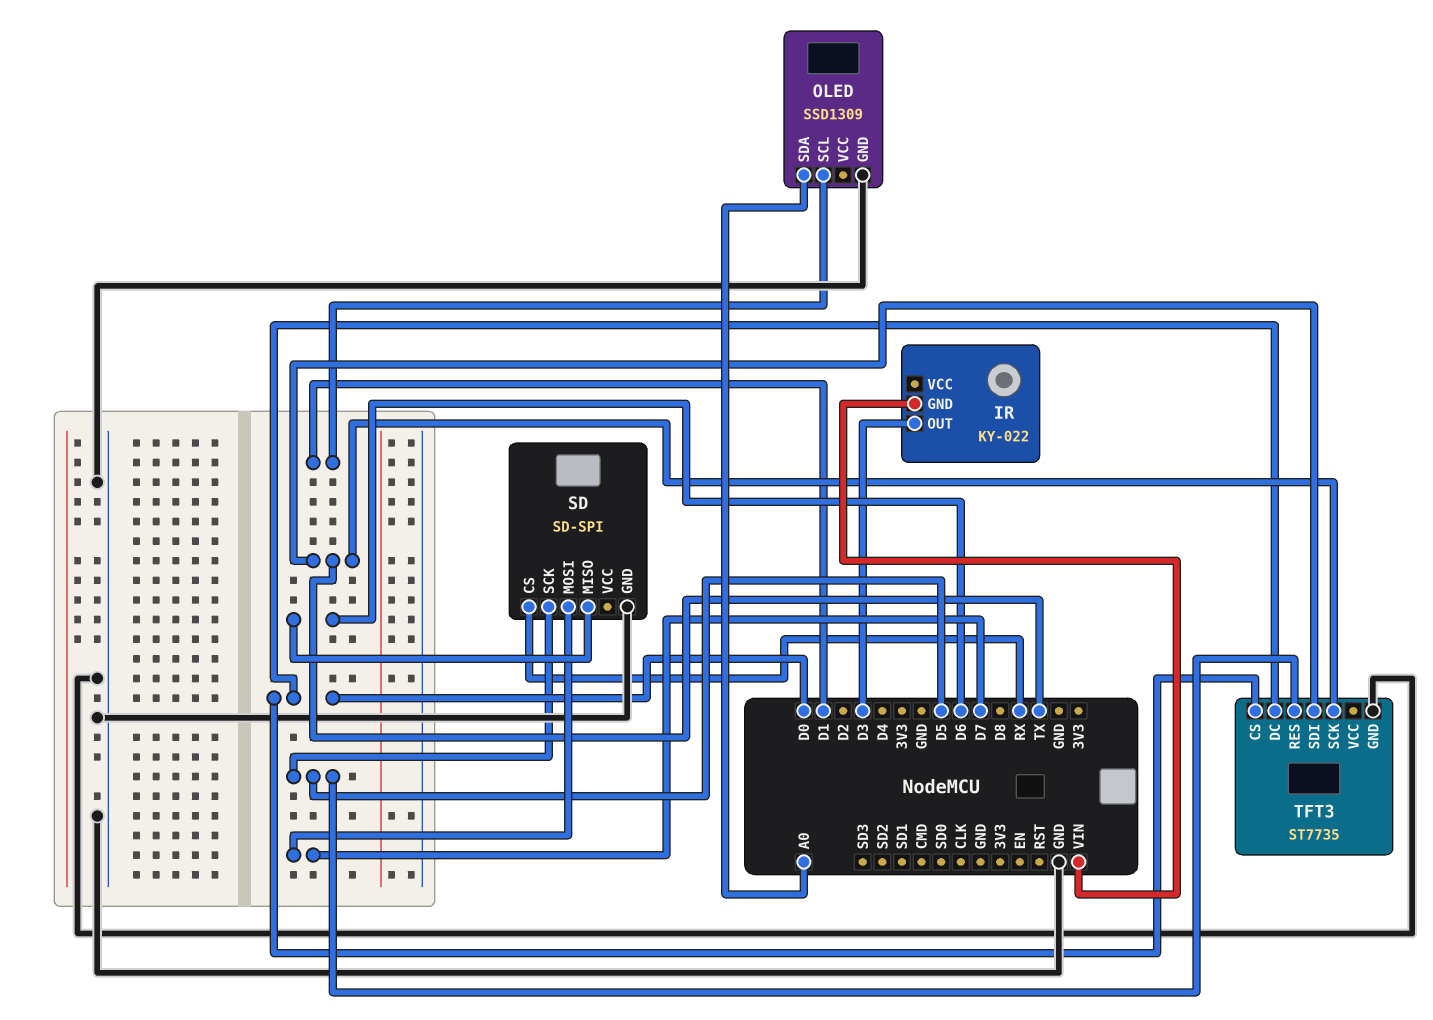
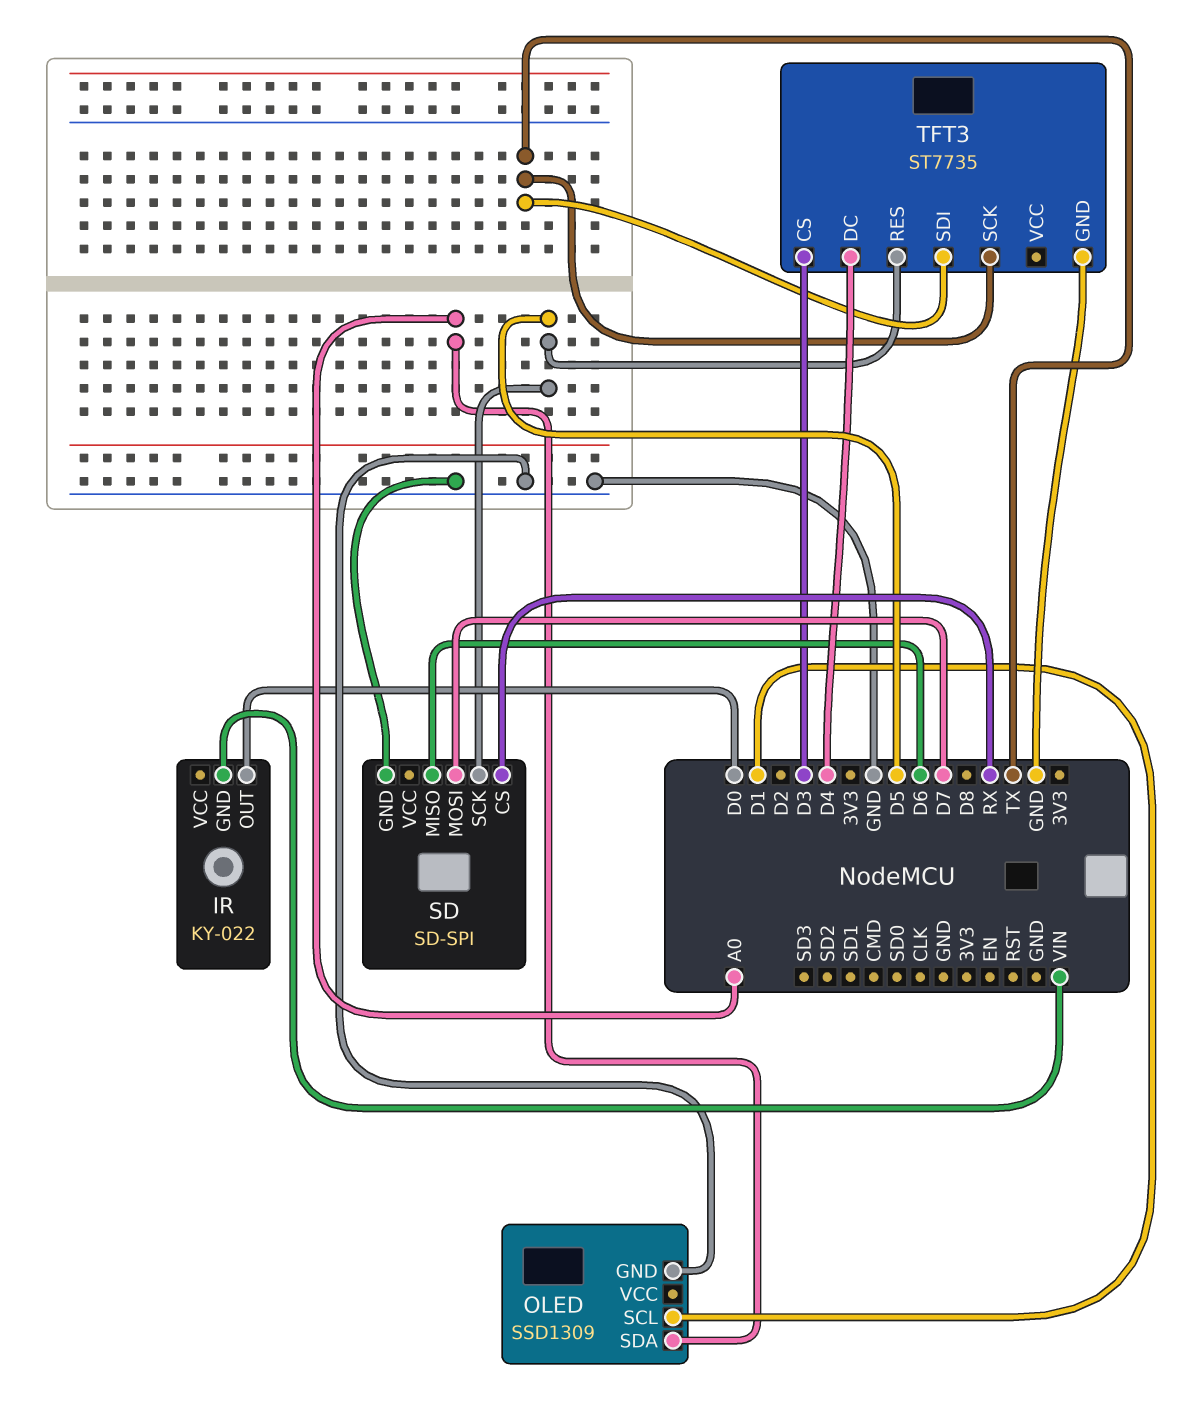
IR pin OUT: D3 -> D0
TFT3 pin CS: D0 -> D3
TFT3 pin DC: D0 -> D4

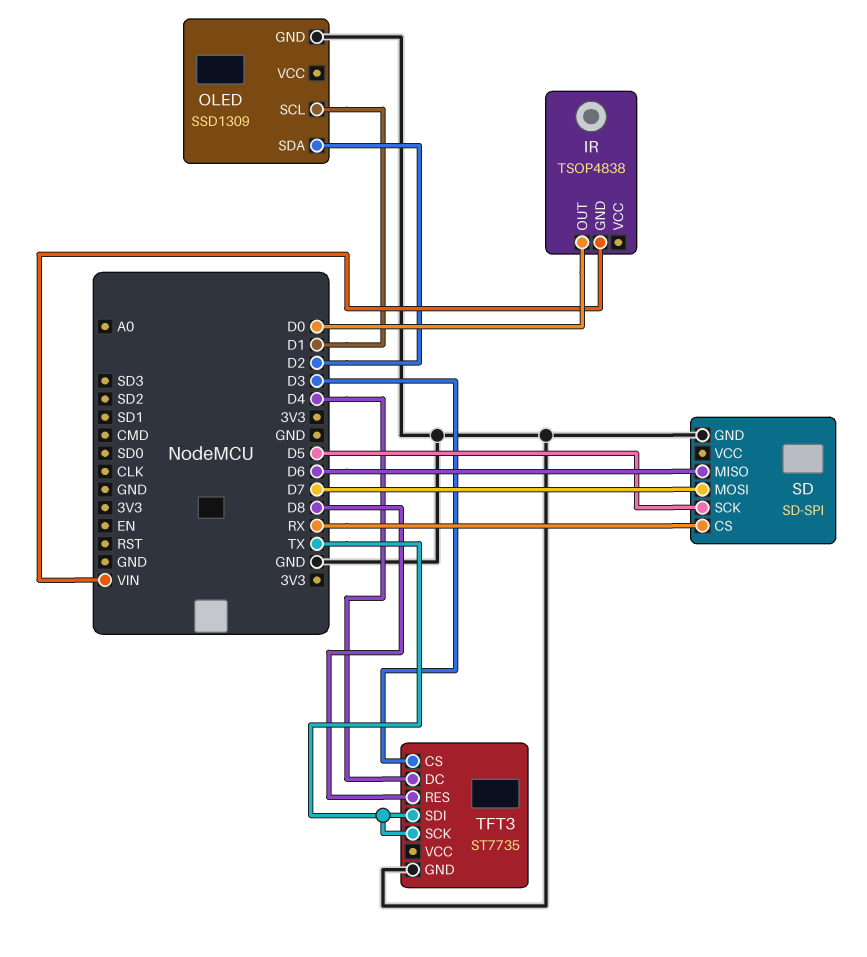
IR: KY-022 -> TSOP4838
OLED pin SDA: A0 -> D2
TFT3 pin RES: D5 -> D8

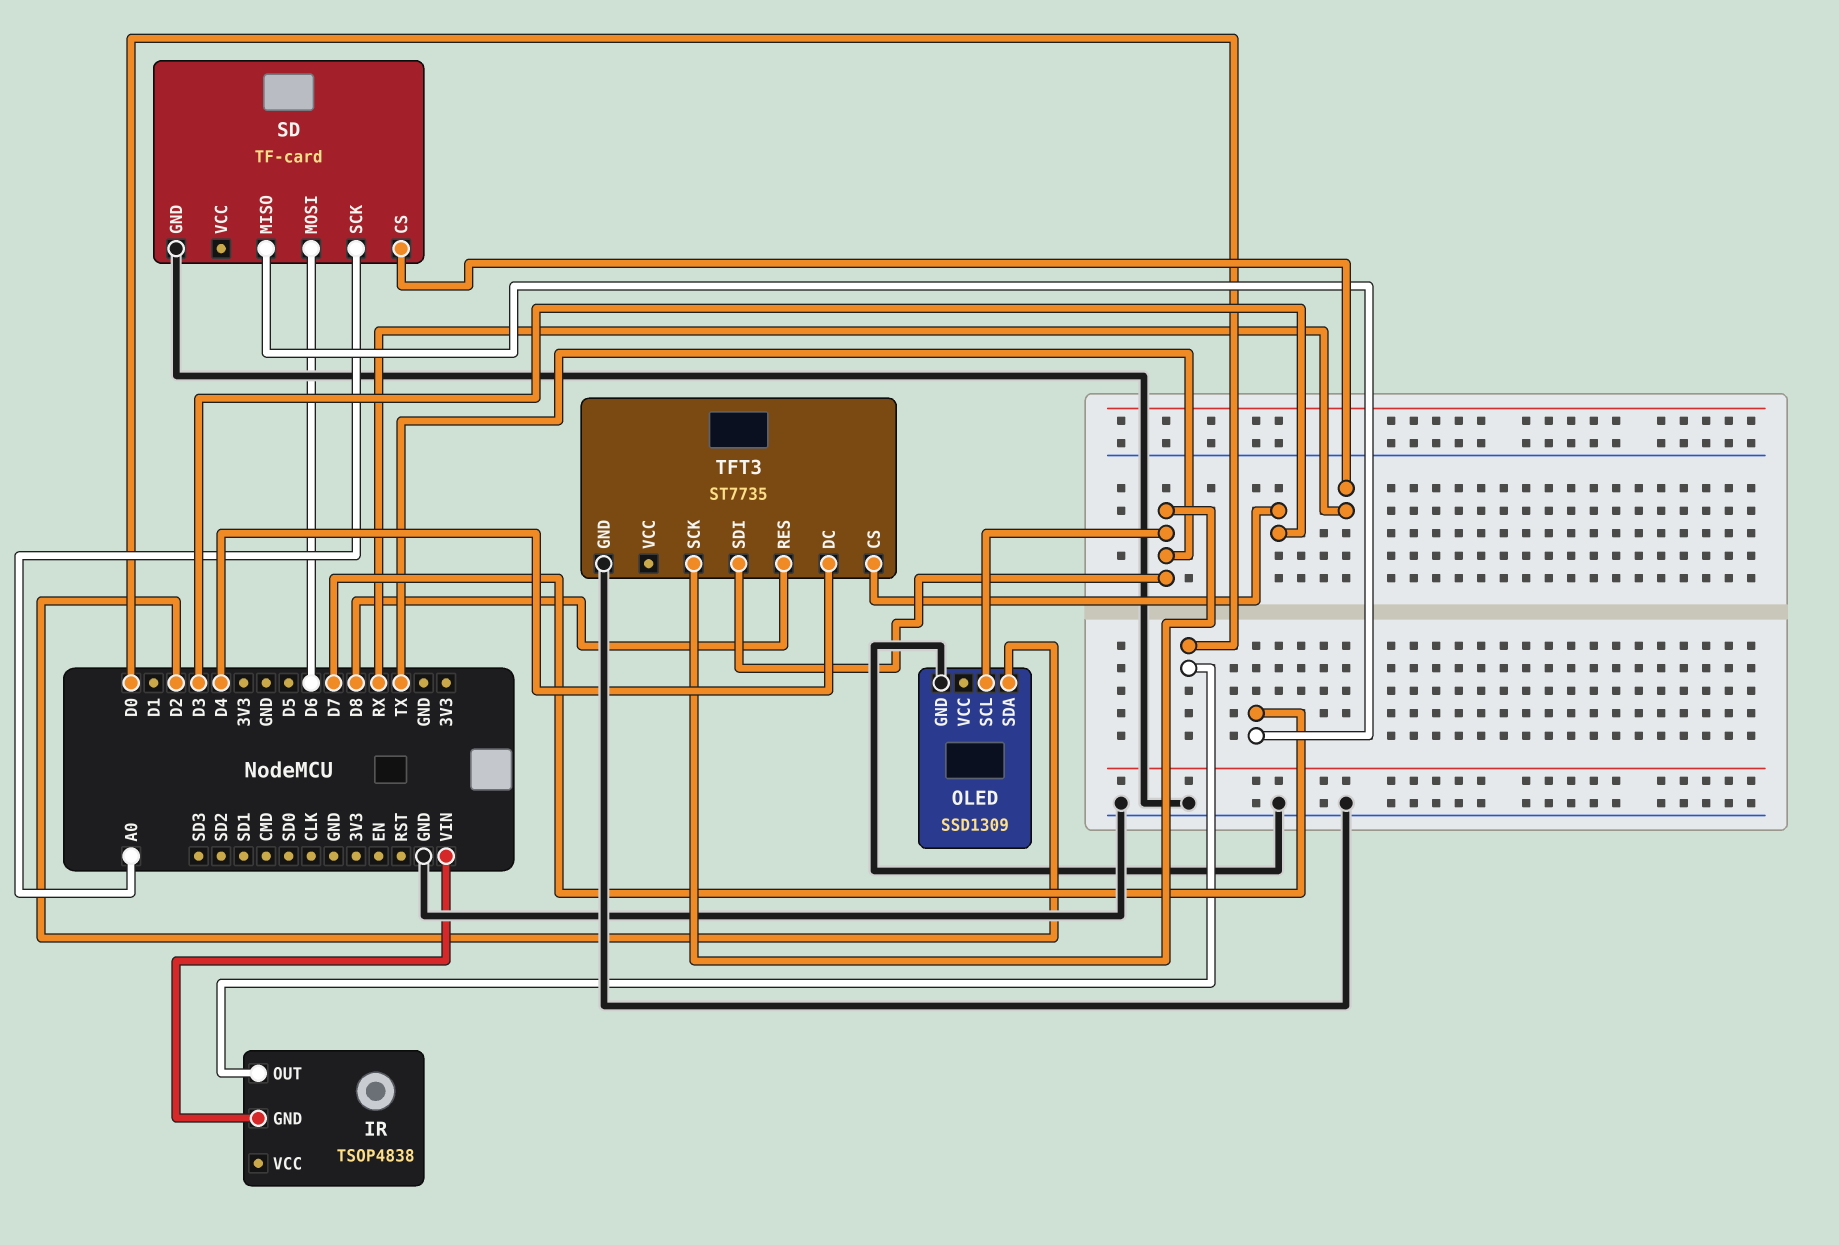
OLED pin SCL: D1 -> TX
SD: SD-SPI -> TF-card
SD pin MISO: D6 -> D7
SD pin MOSI: D7 -> D6
SD pin SCK: D5 -> A0

